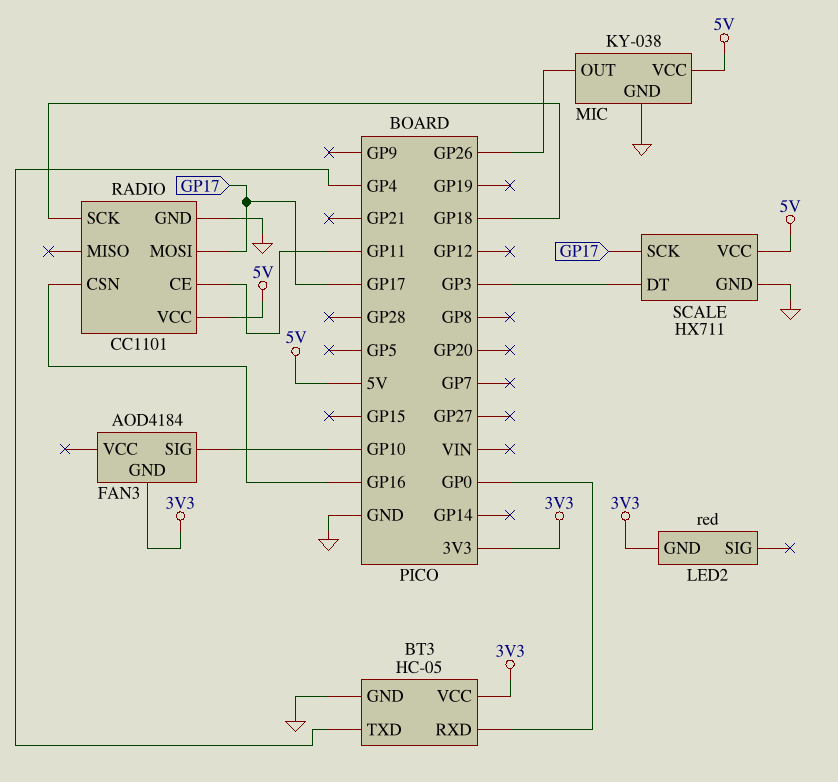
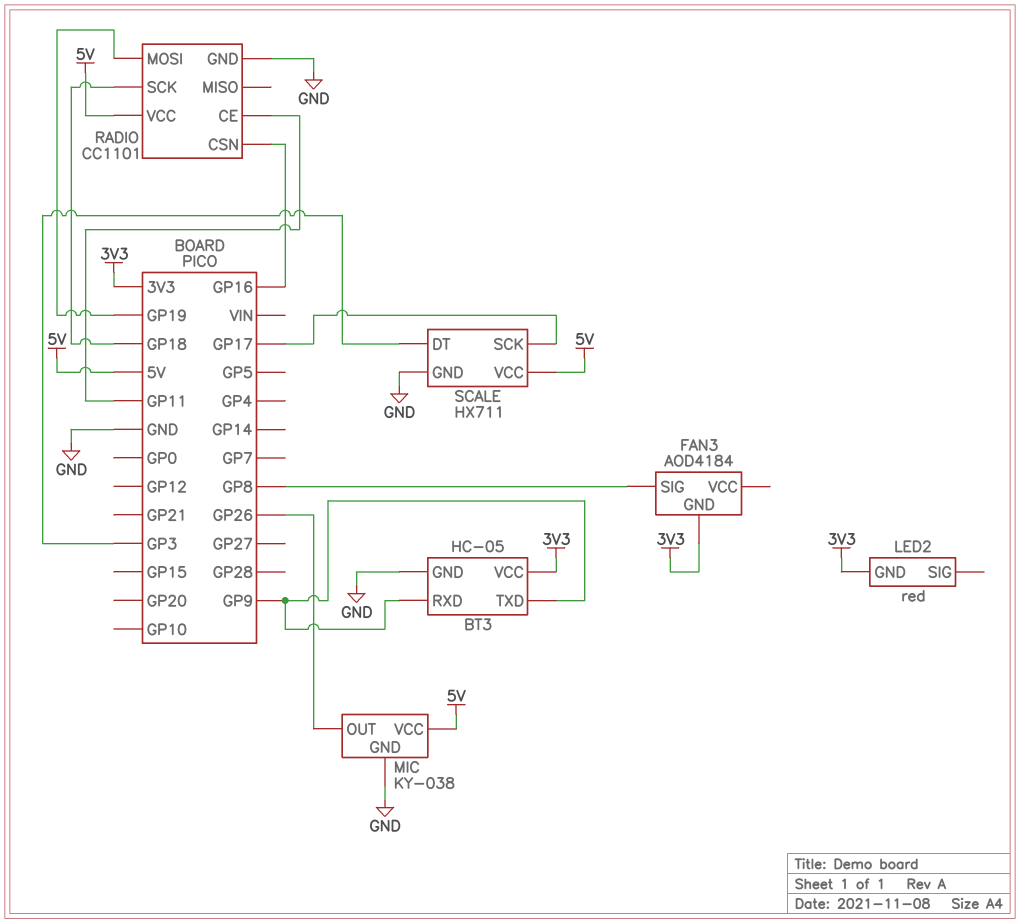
BT3 pin RXD: GP0 -> GP9
BT3 pin TXD: GP4 -> GP9
FAN3 pin SIG: GP10 -> GP8
RADIO pin MOSI: GP17 -> GP19

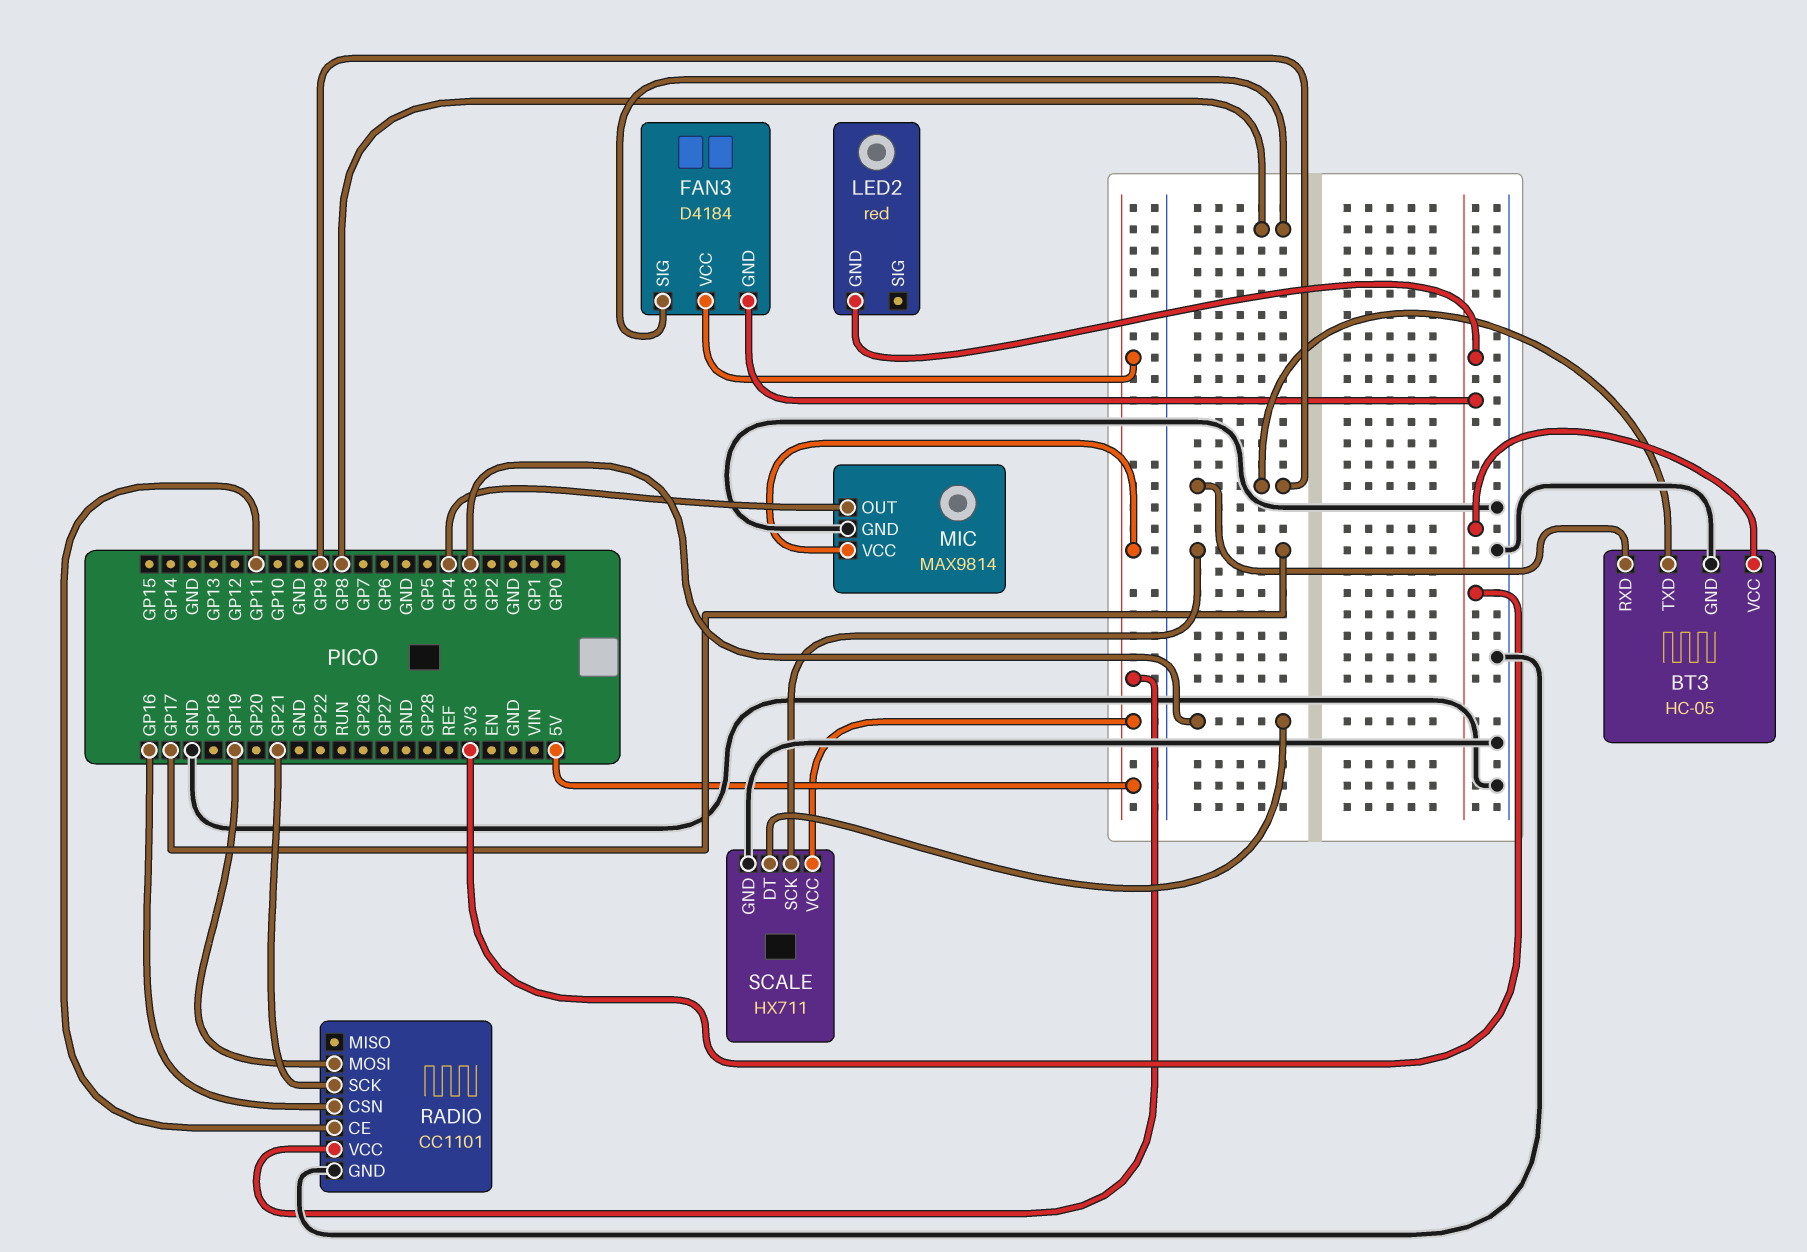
FAN3: AOD4184 -> D4184
FAN3 pin VCC: none -> 5V
MIC: KY-038 -> MAX9814
MIC pin OUT: GP26 -> GP4
RADIO pin SCK: GP18 -> GP21

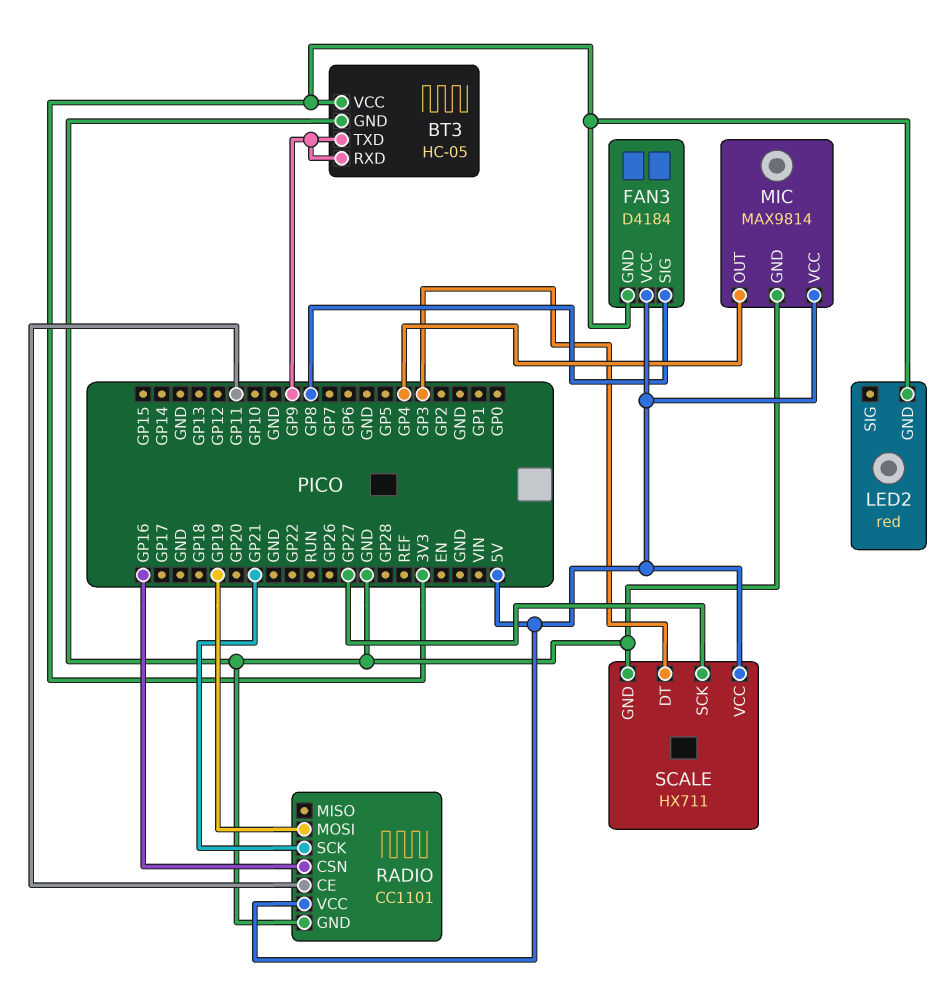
SCALE pin SCK: GP17 -> GP27

